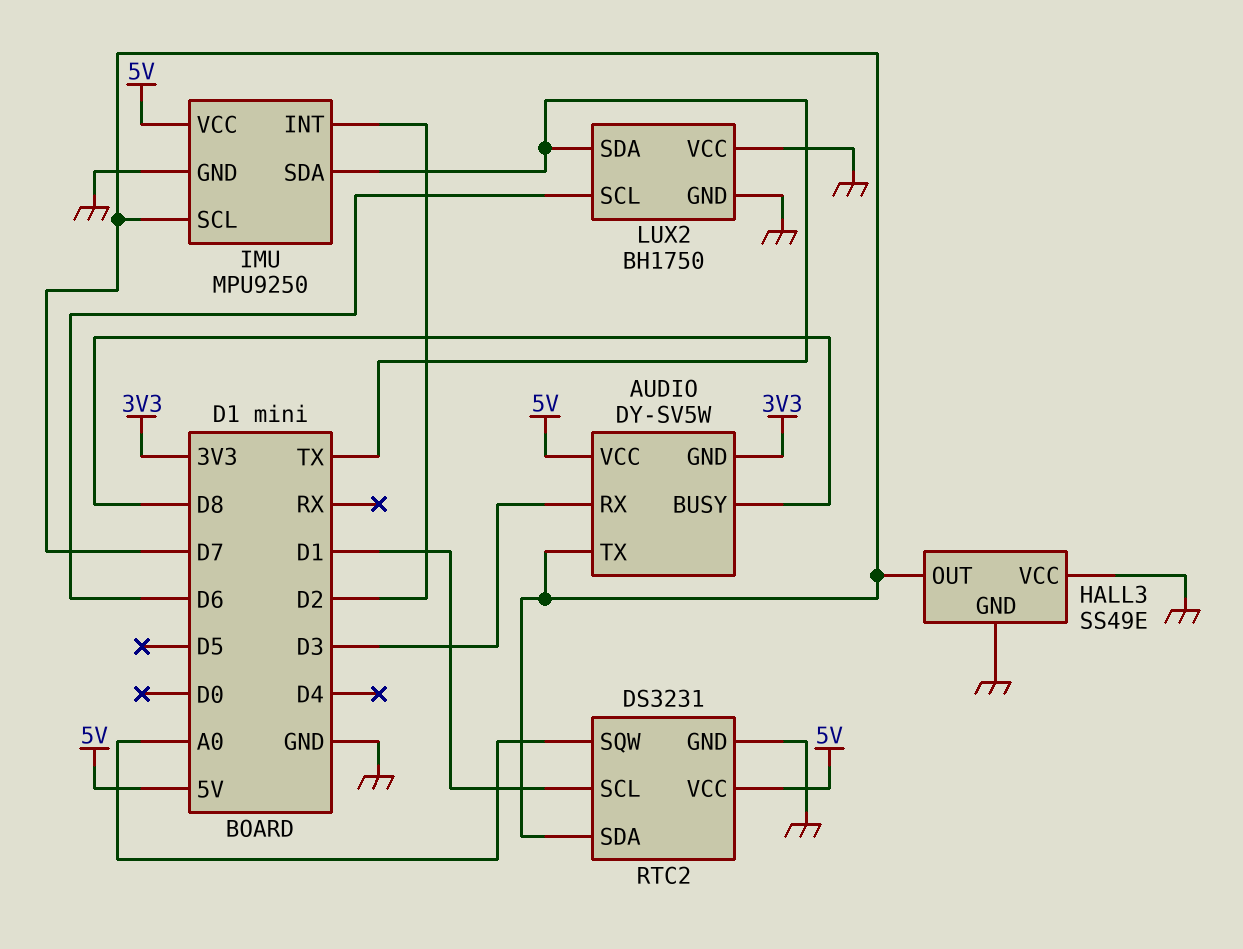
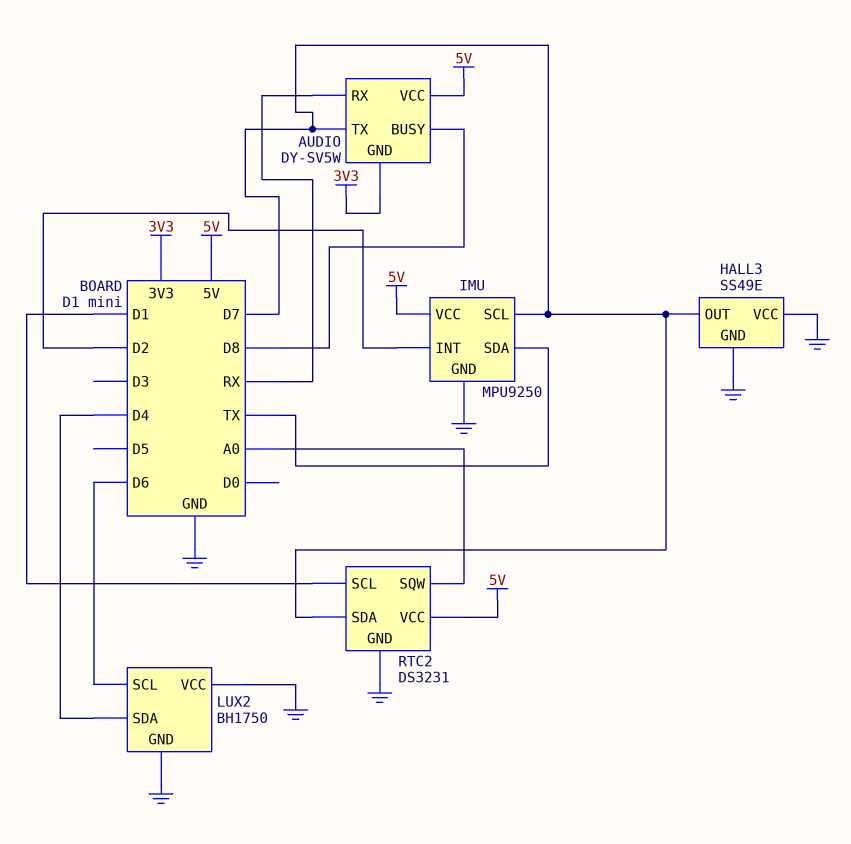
AUDIO pin RX: D3 -> RX
LUX2 pin SDA: TX -> D4

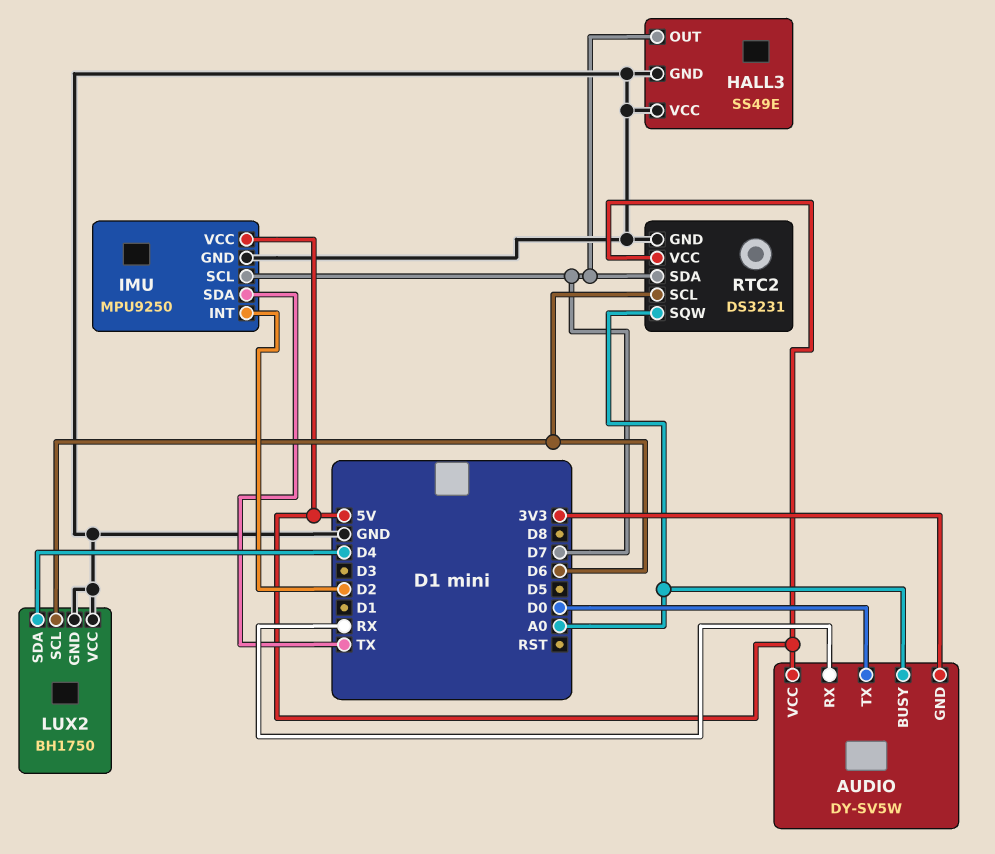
AUDIO pin BUSY: D8 -> A0
AUDIO pin TX: D7 -> D0
RTC2 pin SCL: D1 -> D6

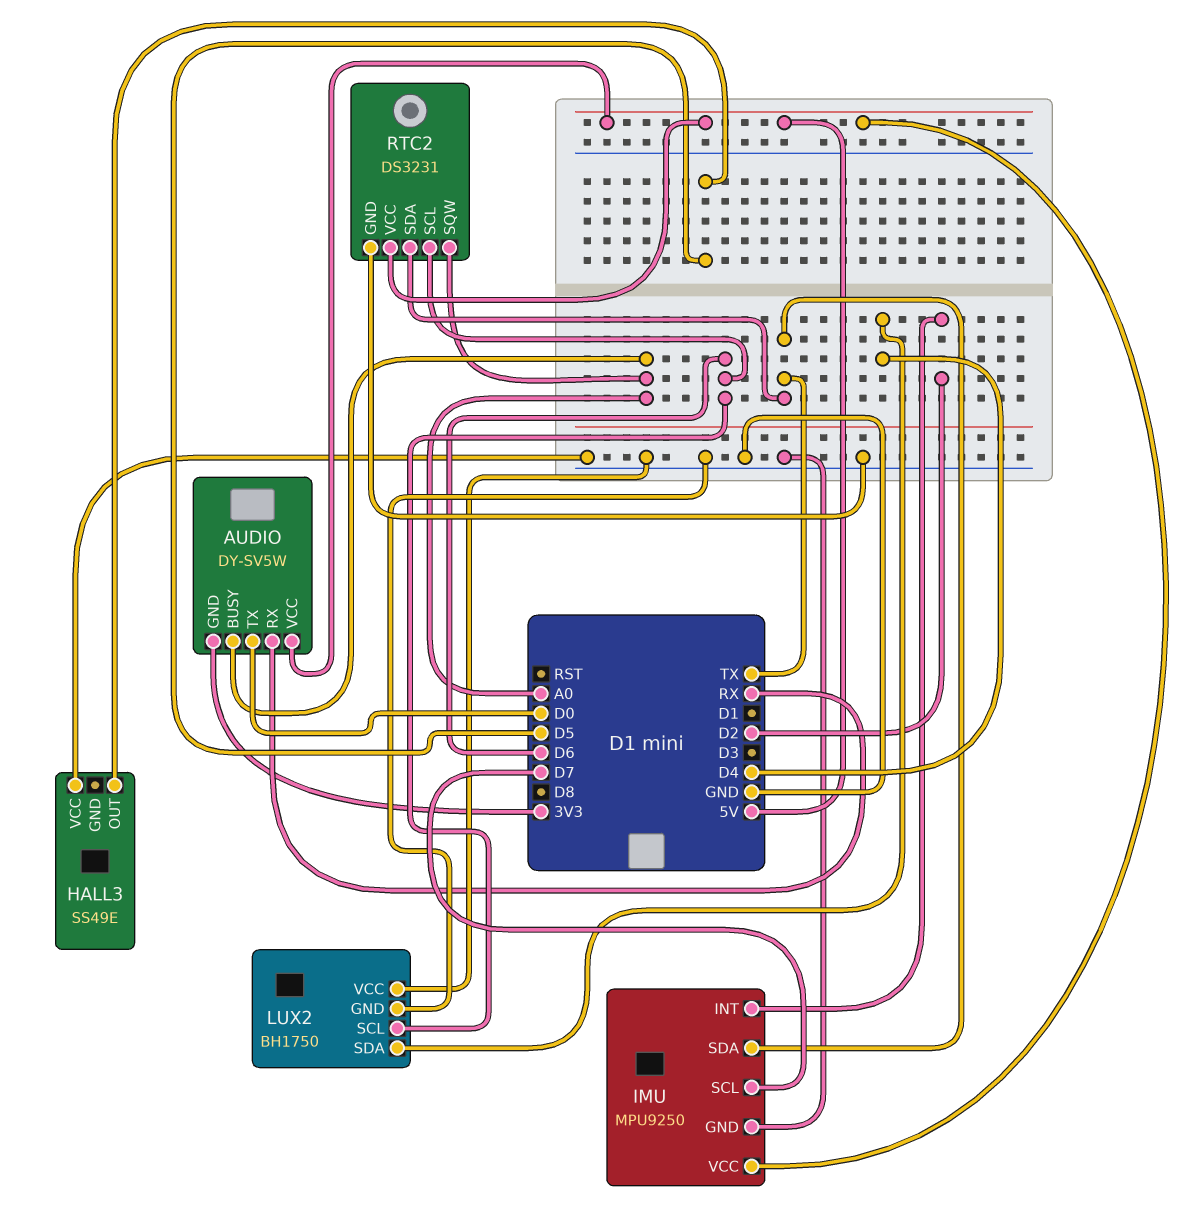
HALL3 pin GND: GND -> none
HALL3 pin OUT: D7 -> D5
RTC2 pin SDA: D7 -> TX

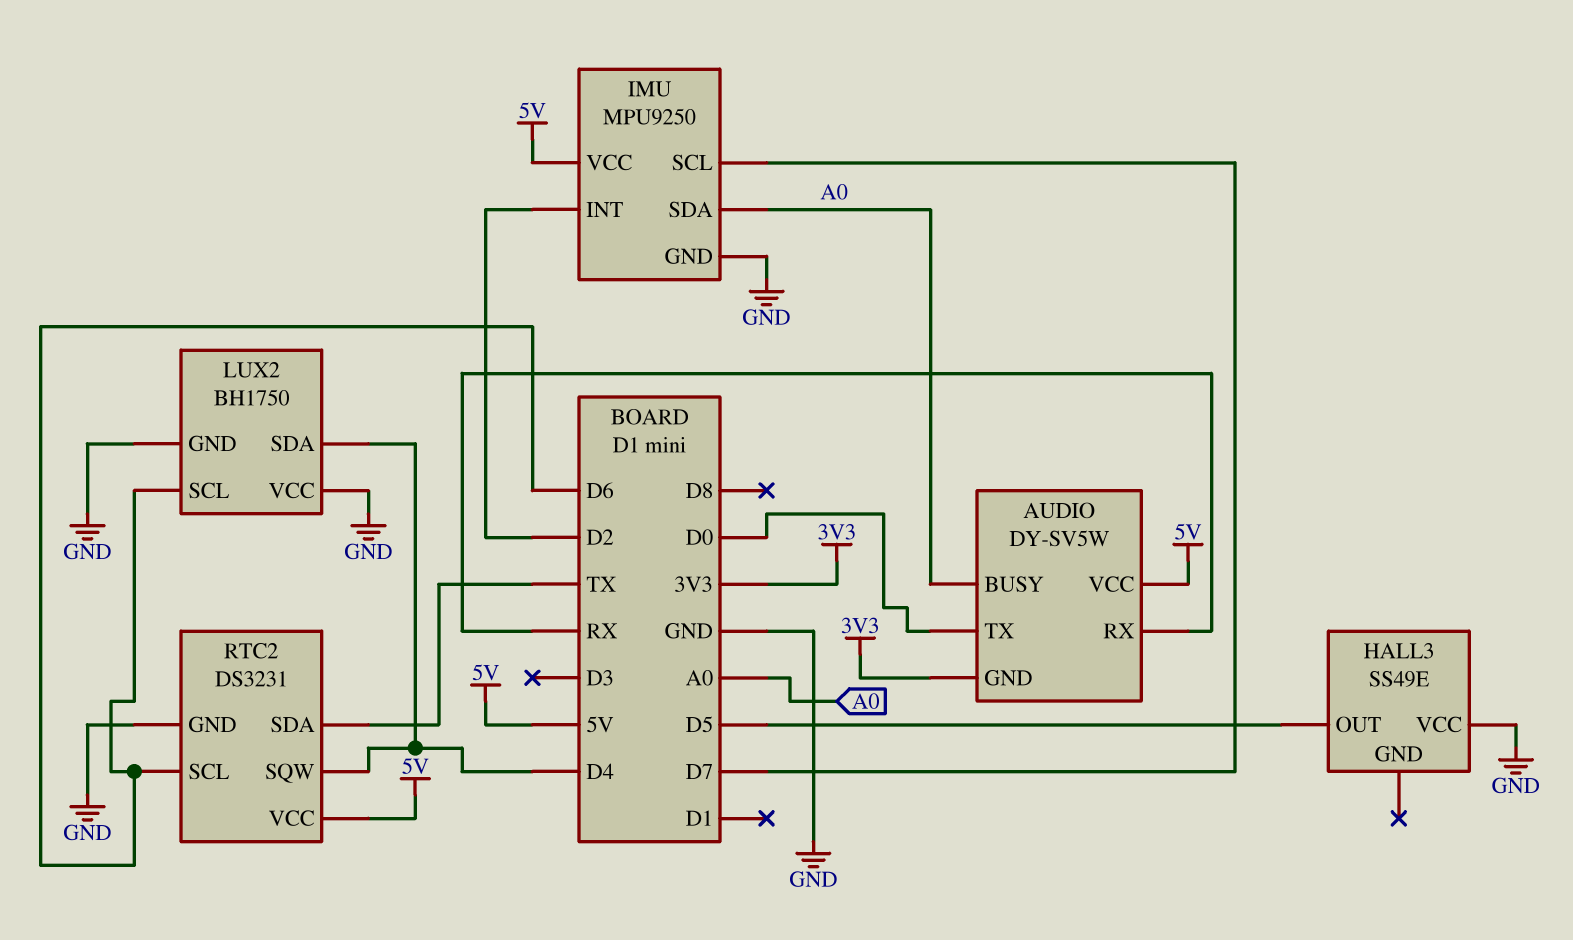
IMU pin SDA: TX -> A0
RTC2 pin SQW: A0 -> D4

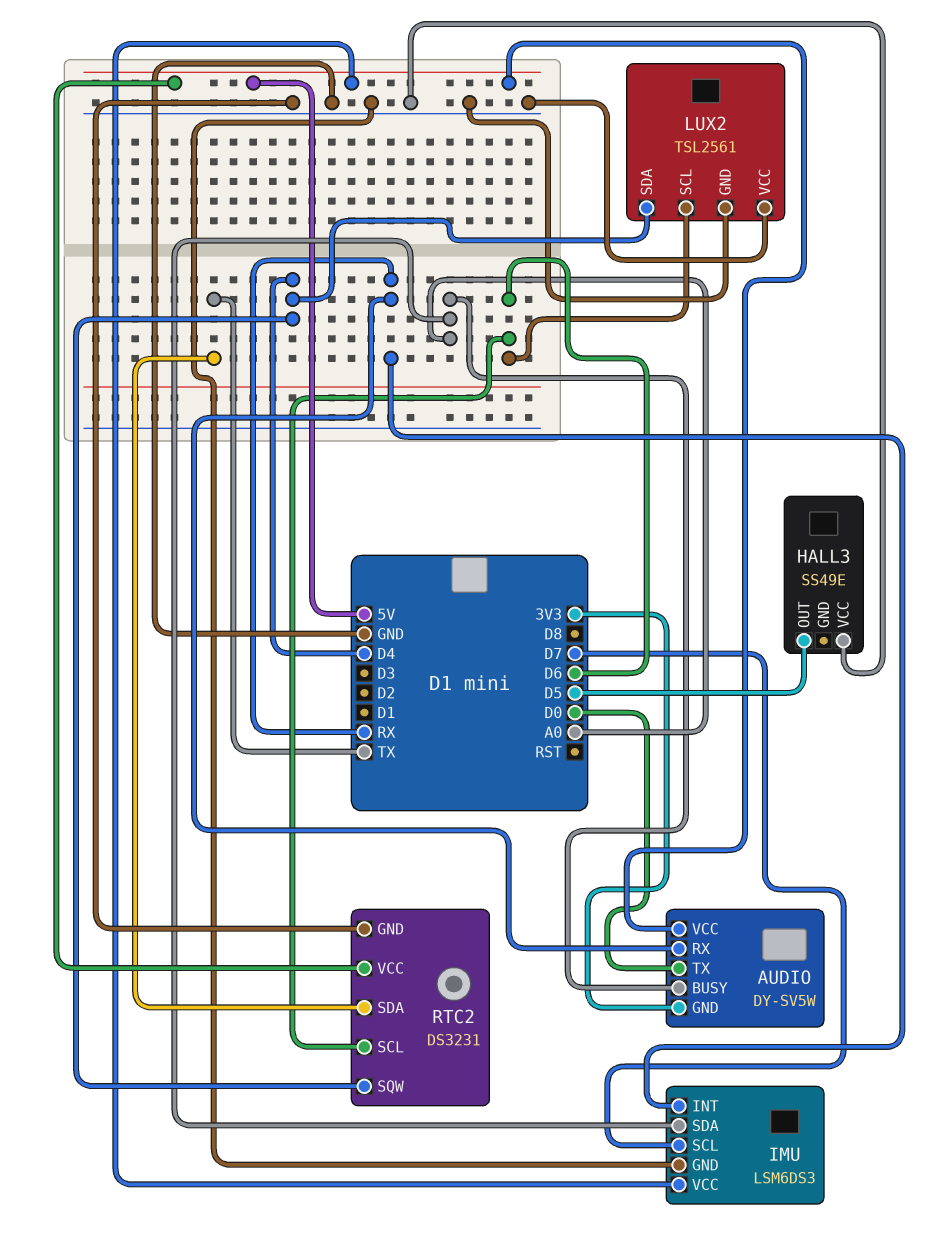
IMU: MPU9250 -> LSM6DS3
IMU pin INT: D2 -> RX
LUX2: BH1750 -> TSL2561

